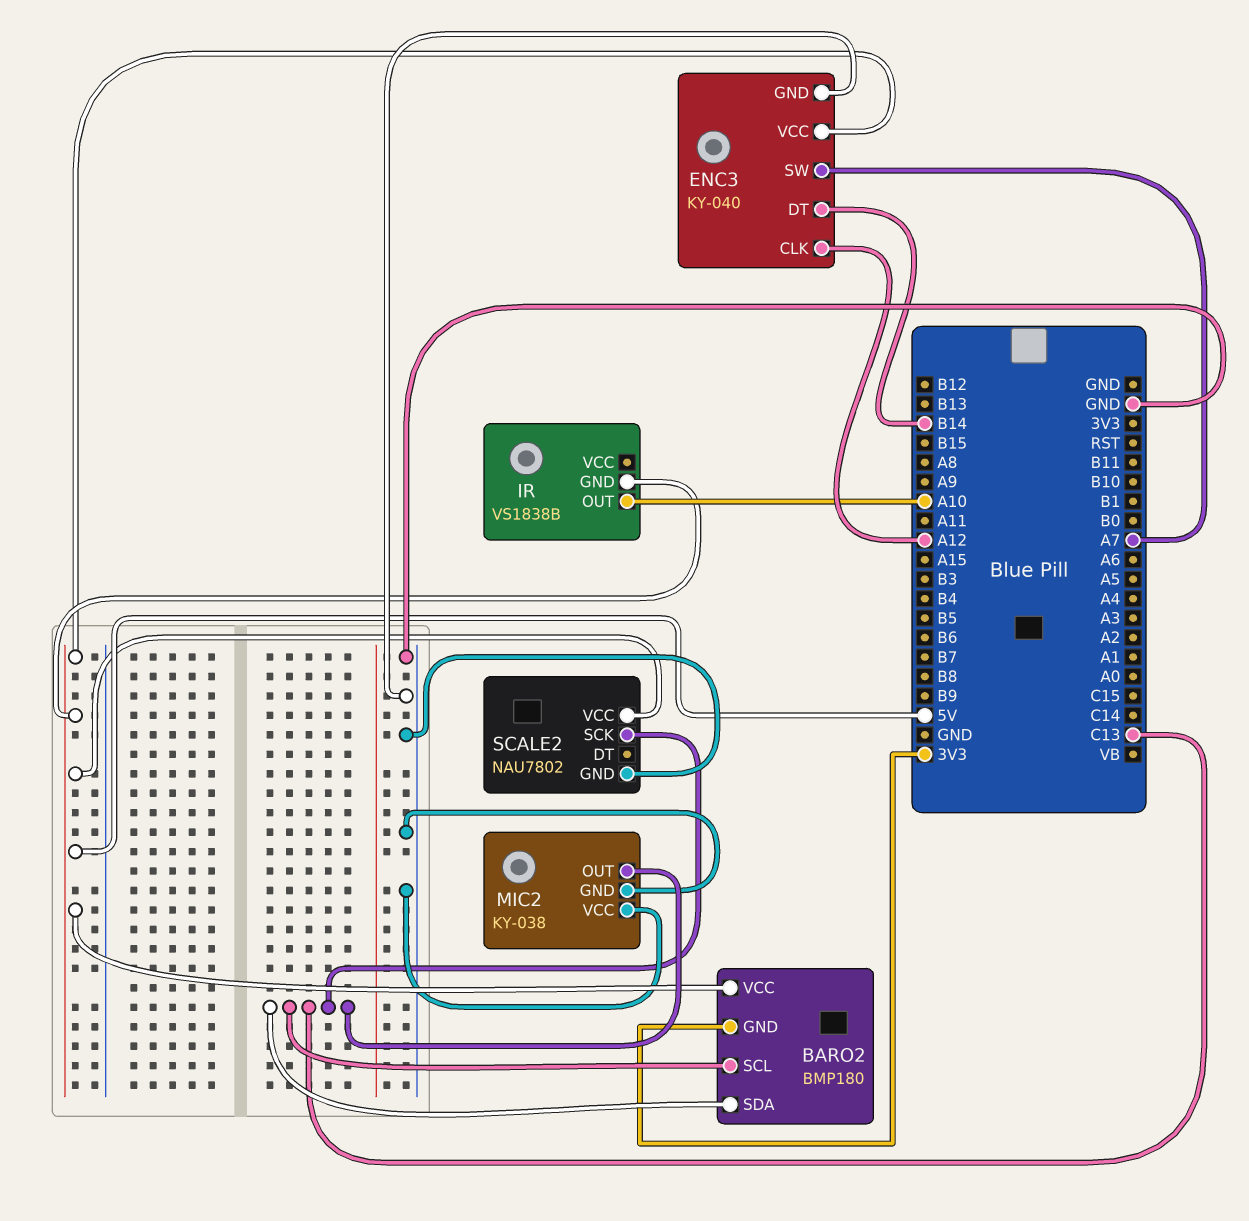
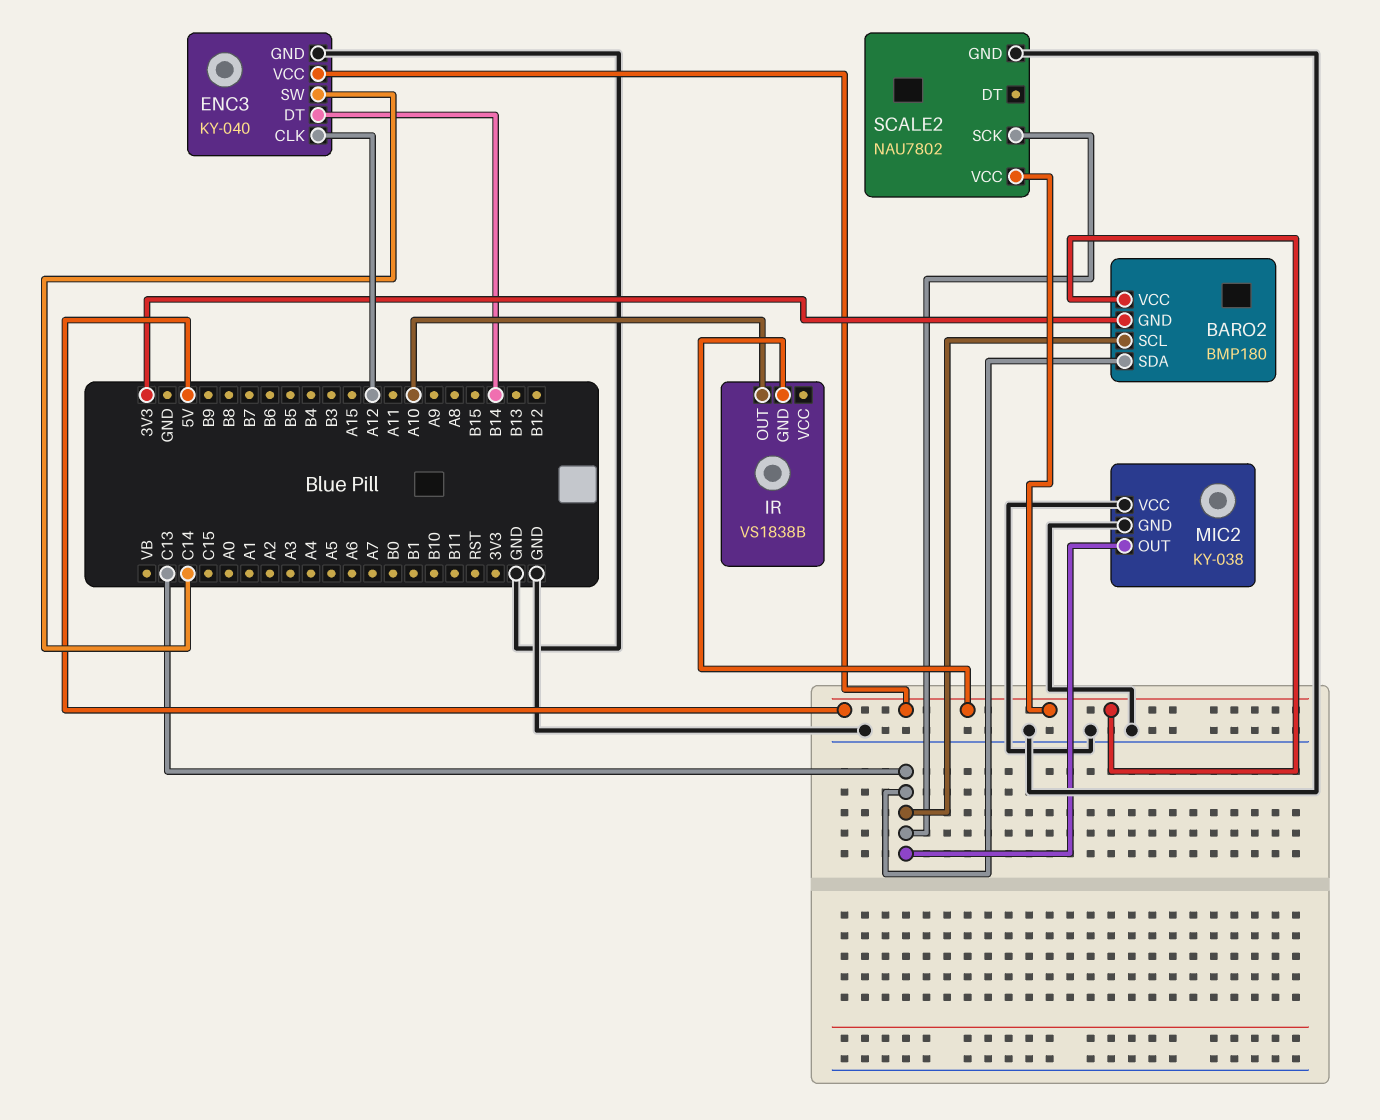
ENC3 pin SW: A7 -> C14

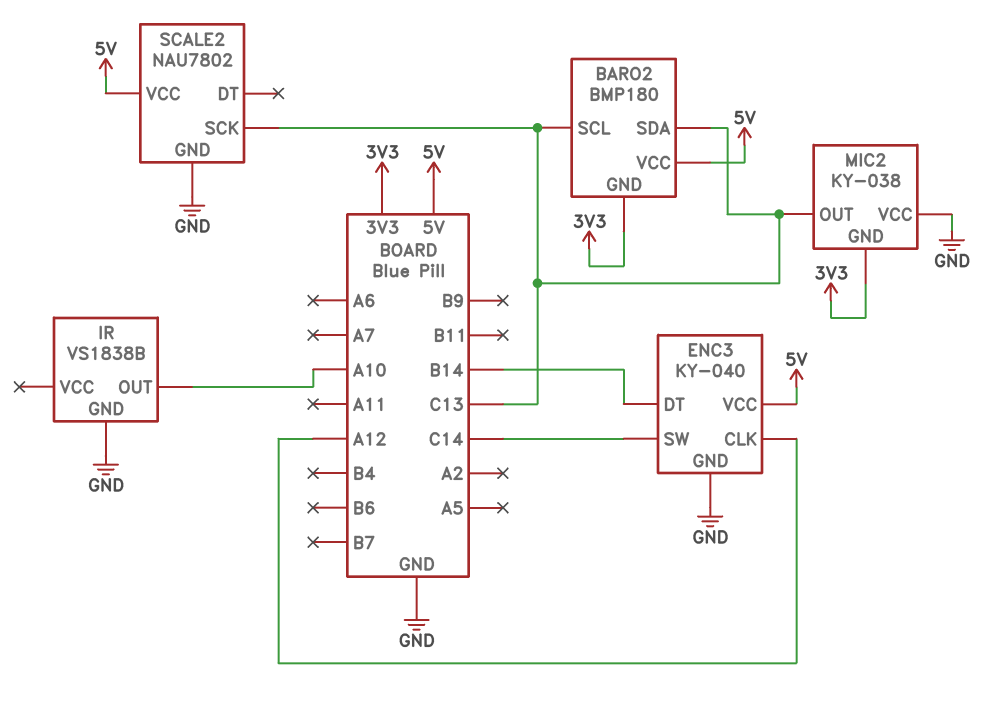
IR pin GND: 5V -> GND
MIC2 pin GND: GND -> 3V3

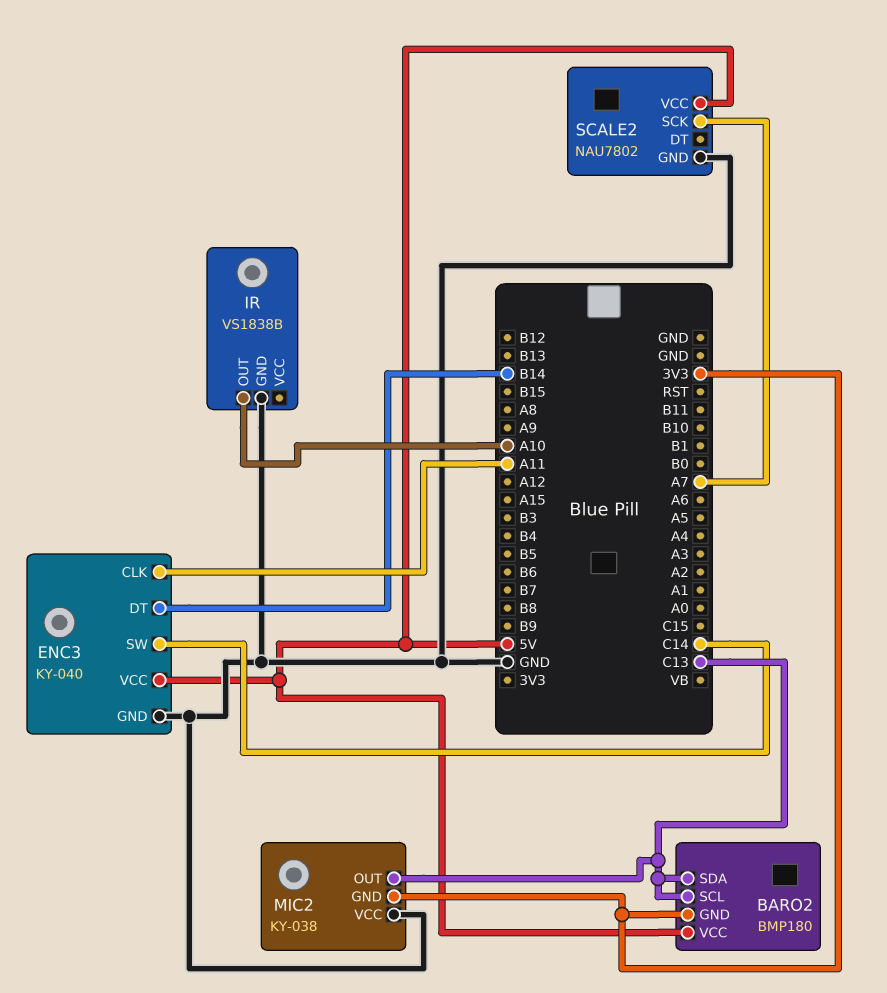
ENC3 pin CLK: A12 -> A11
SCALE2 pin SCK: C13 -> A7

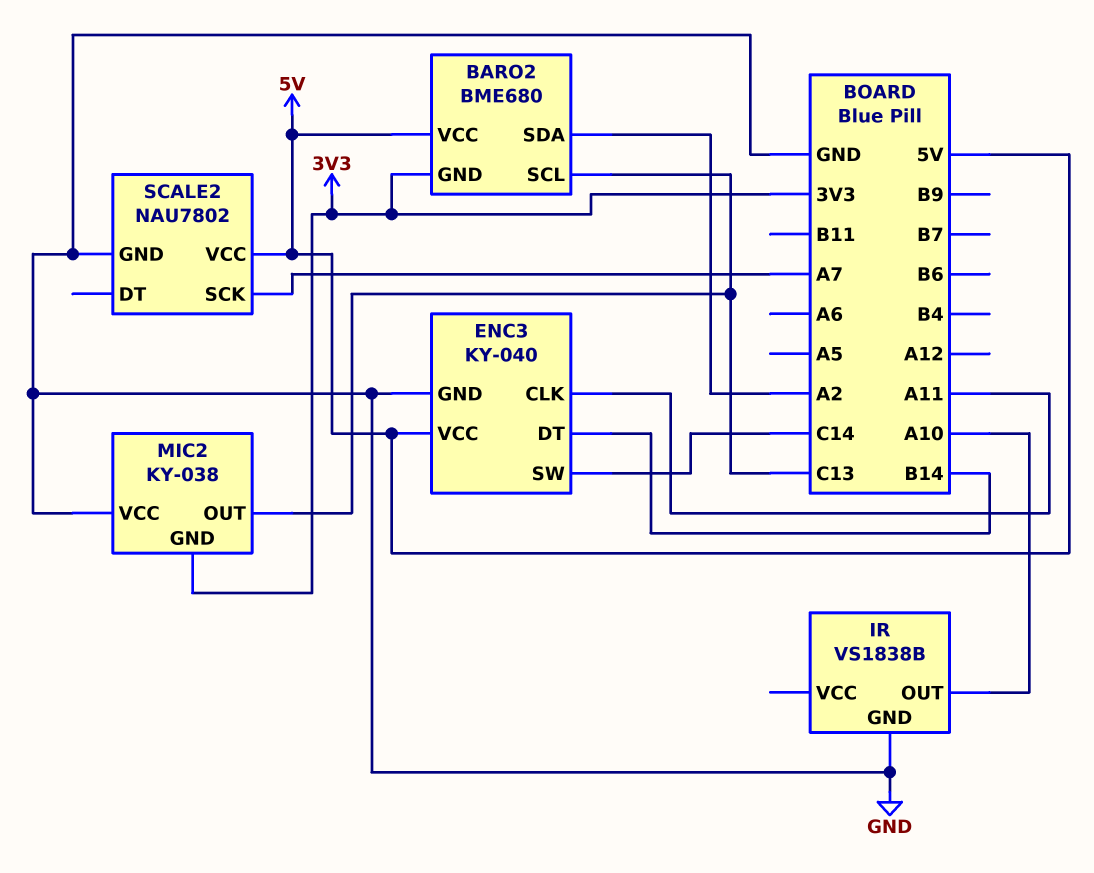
BARO2: BMP180 -> BME680
BARO2 pin SDA: C13 -> A2

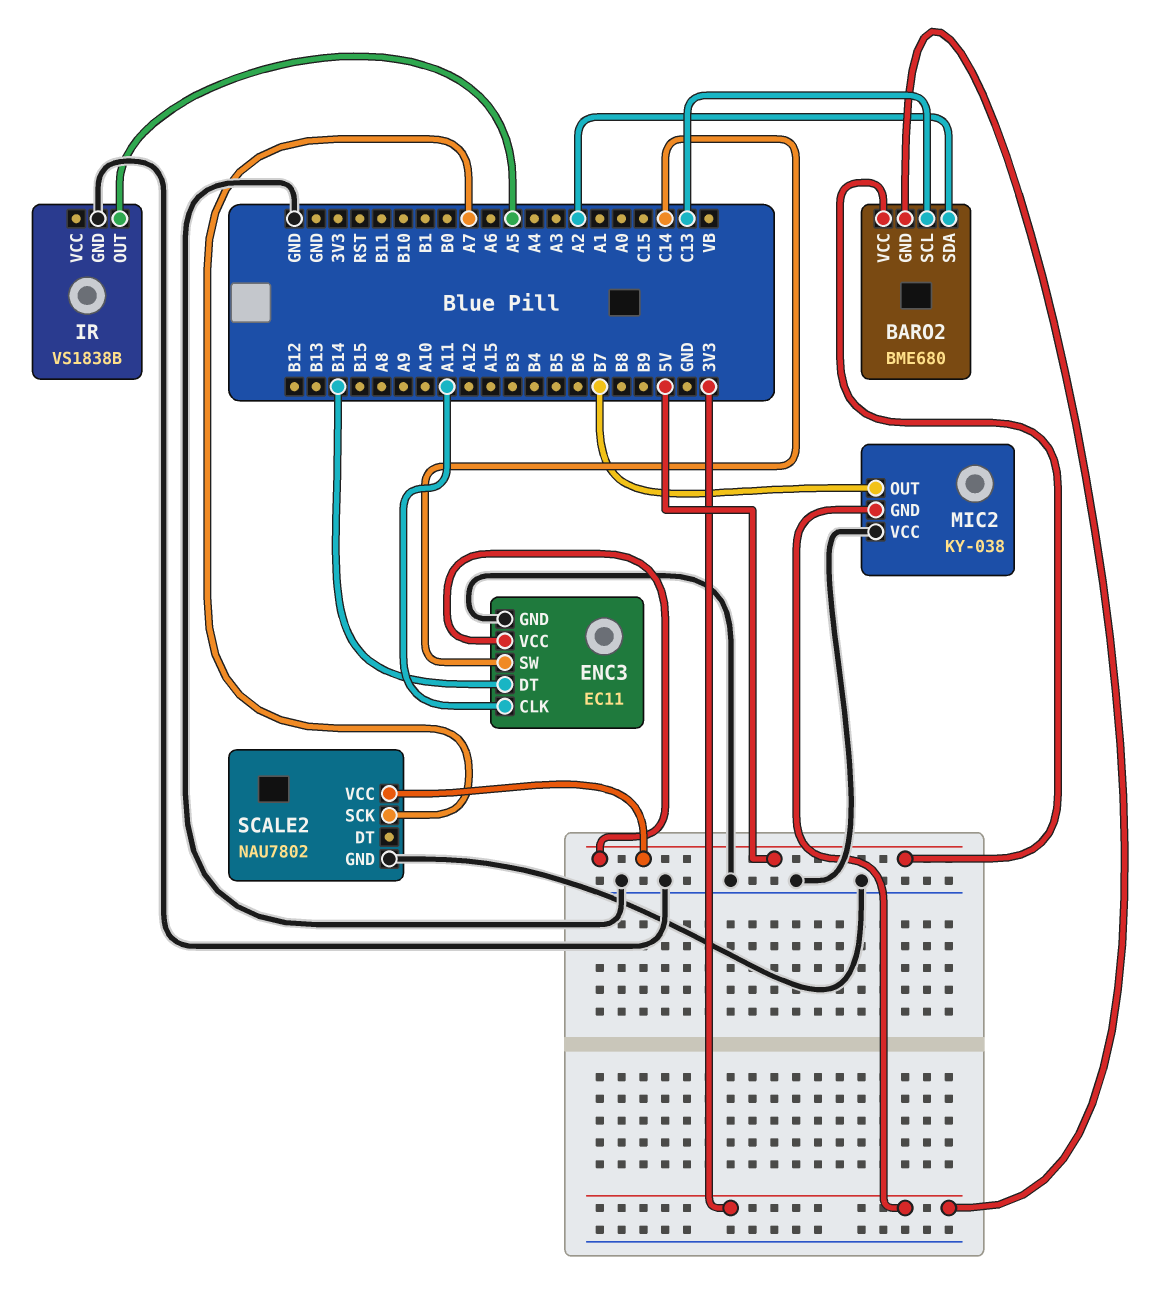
ENC3: KY-040 -> EC11
IR pin OUT: A10 -> A5
MIC2 pin OUT: C13 -> B7

